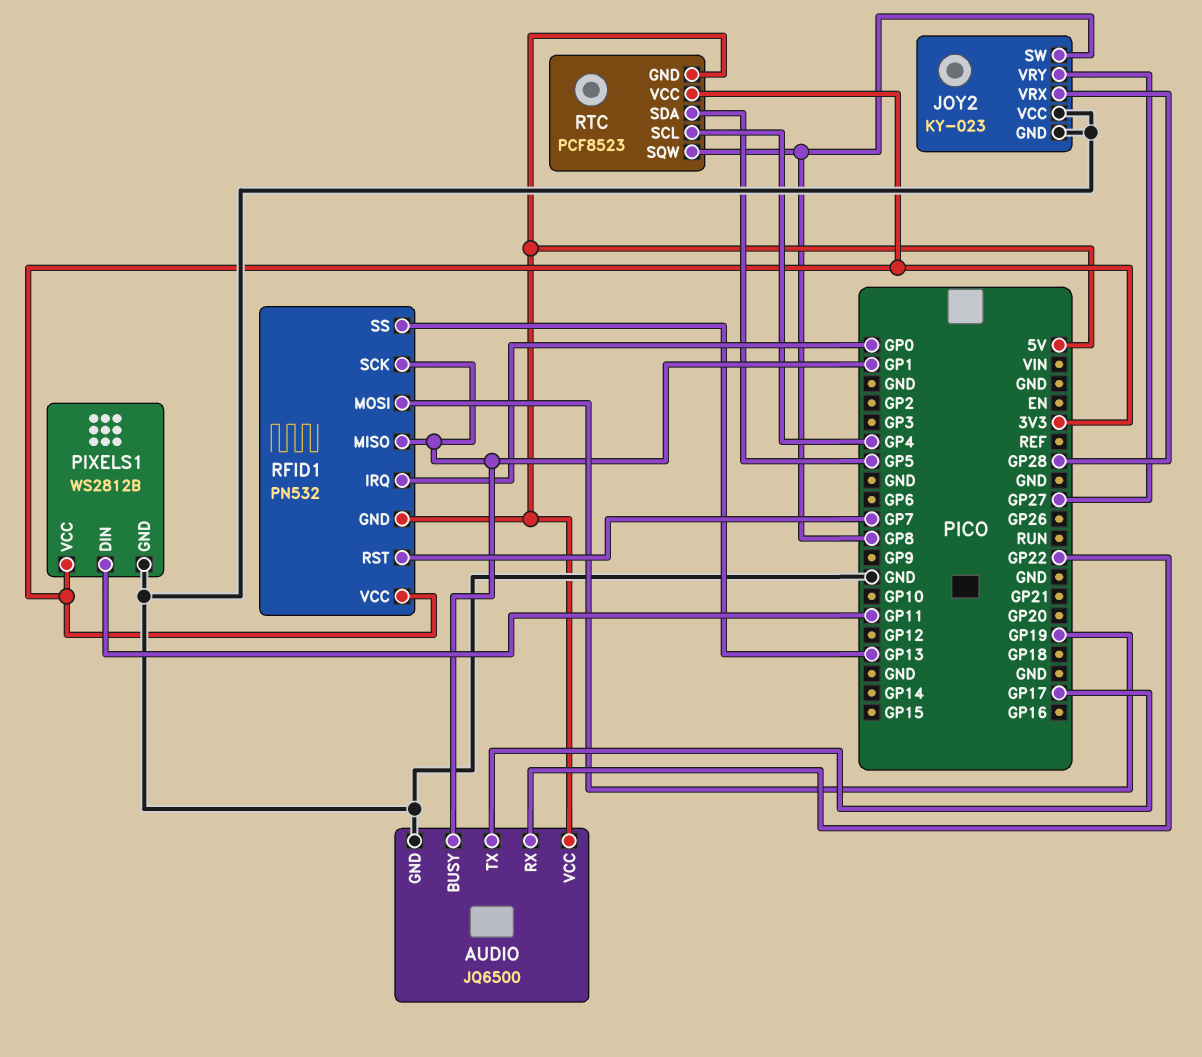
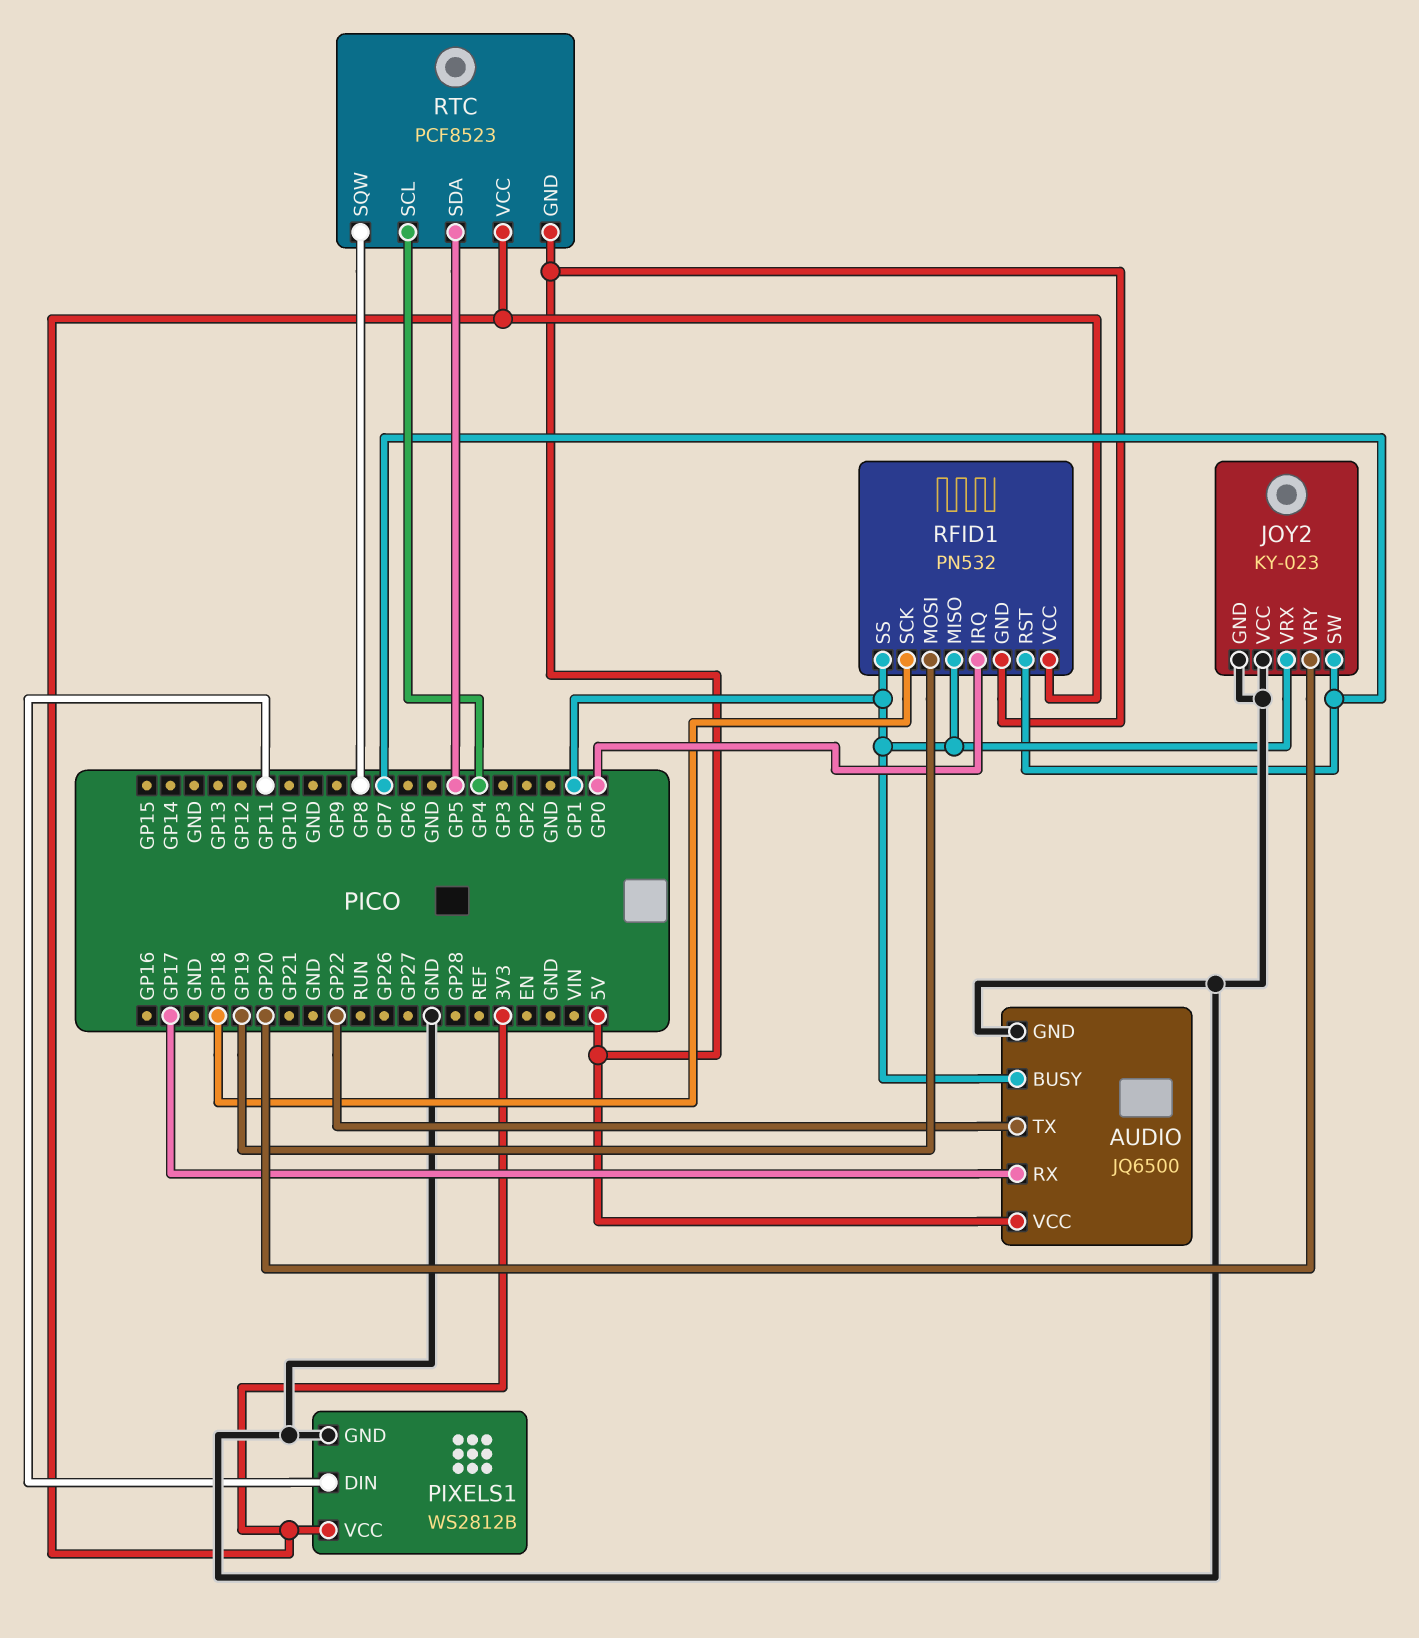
AUDIO pin RX: GP22 -> GP17
AUDIO pin TX: GP17 -> GP22
JOY2 pin SW: GP8 -> GP7
JOY2 pin VRX: GP28 -> GP1
JOY2 pin VRY: GP27 -> GP20
RFID1 pin SCK: GP1 -> GP18
RFID1 pin SS: GP13 -> GP1

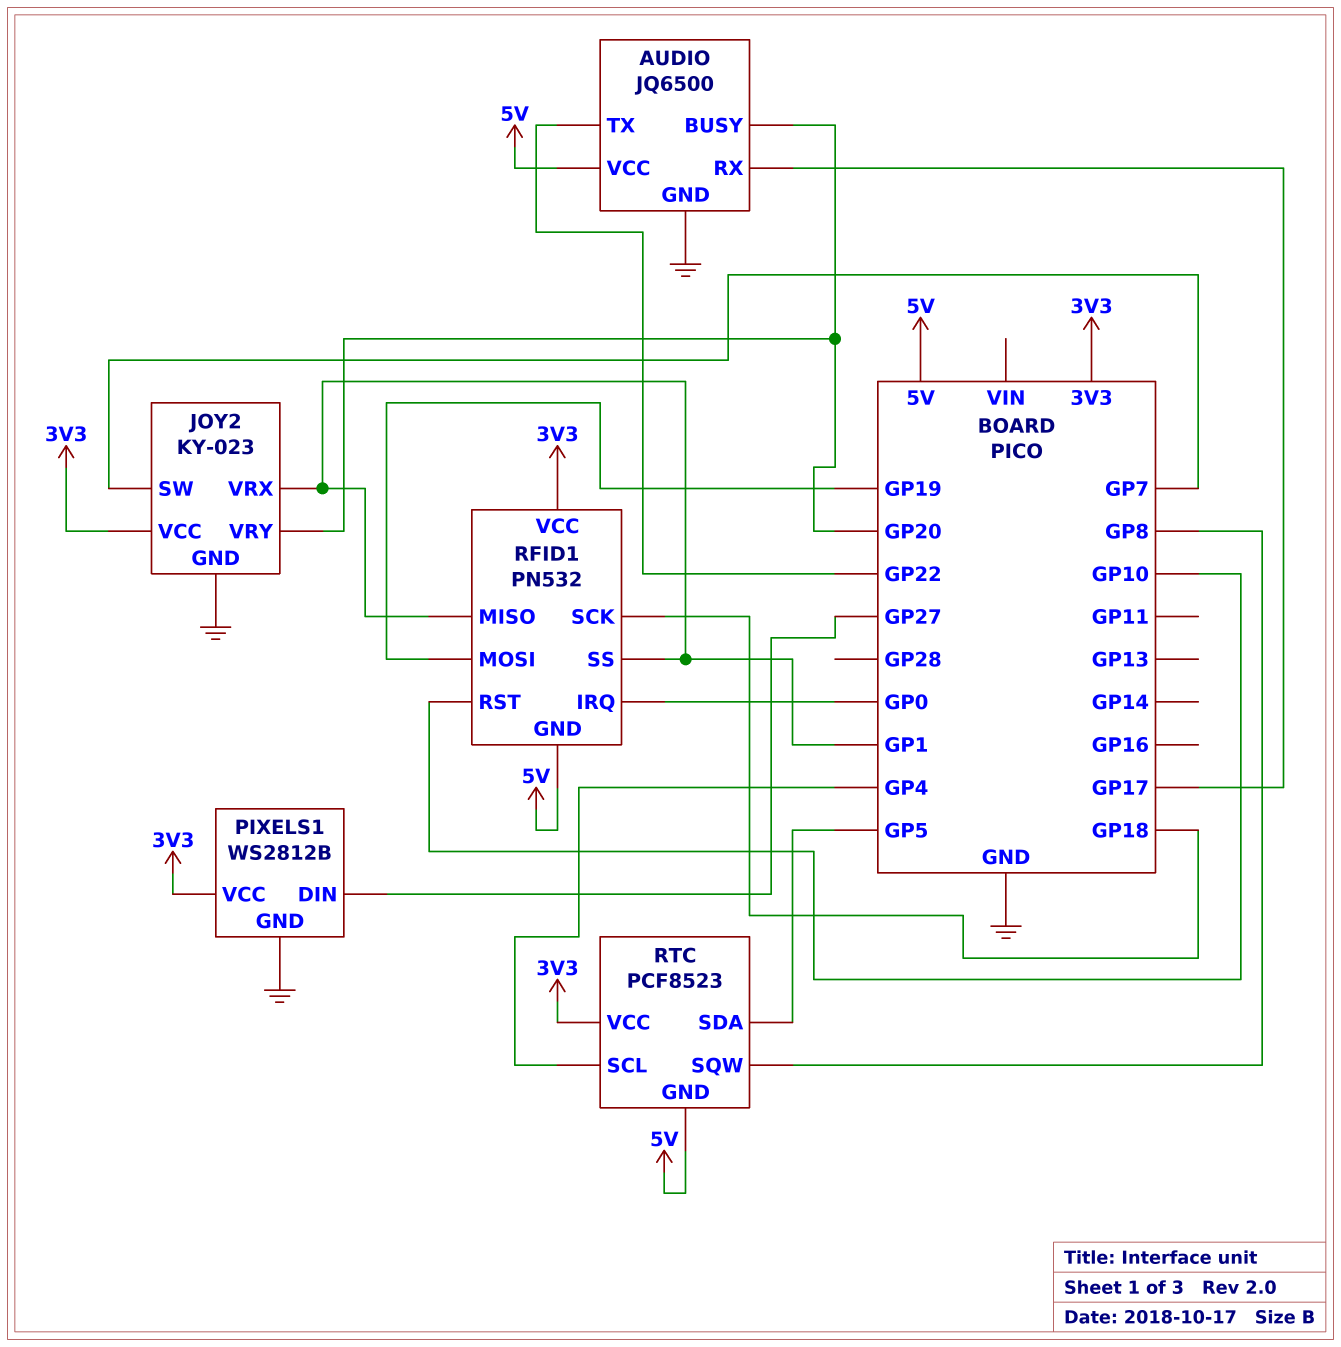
AUDIO pin BUSY: GP1 -> GP20
JOY2 pin VCC: GND -> 3V3
PIXELS1 pin DIN: GP11 -> GP27
RFID1 pin RST: GP7 -> GP10

